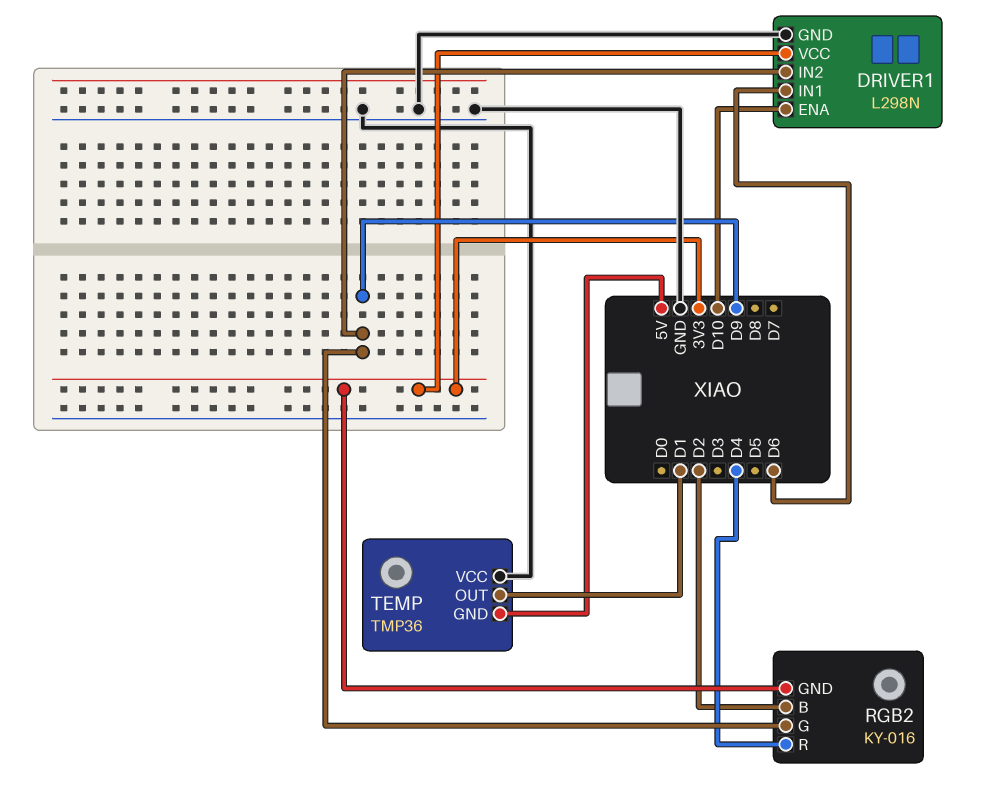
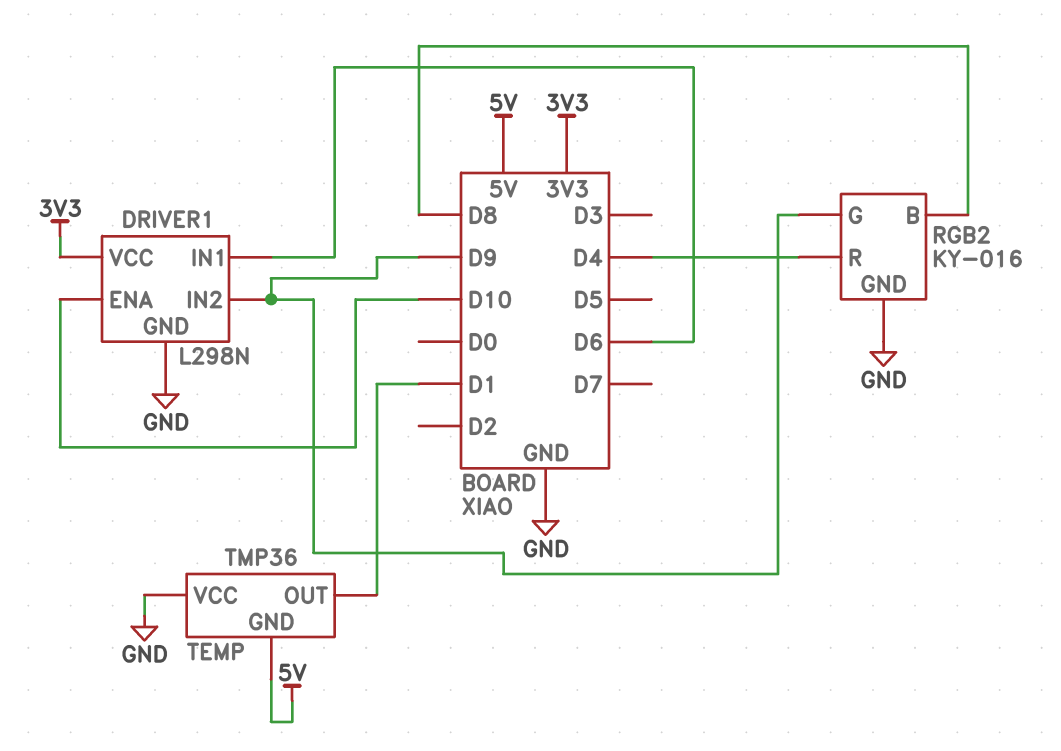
RGB2 pin B: D2 -> D8
RGB2 pin GND: 3V3 -> GND

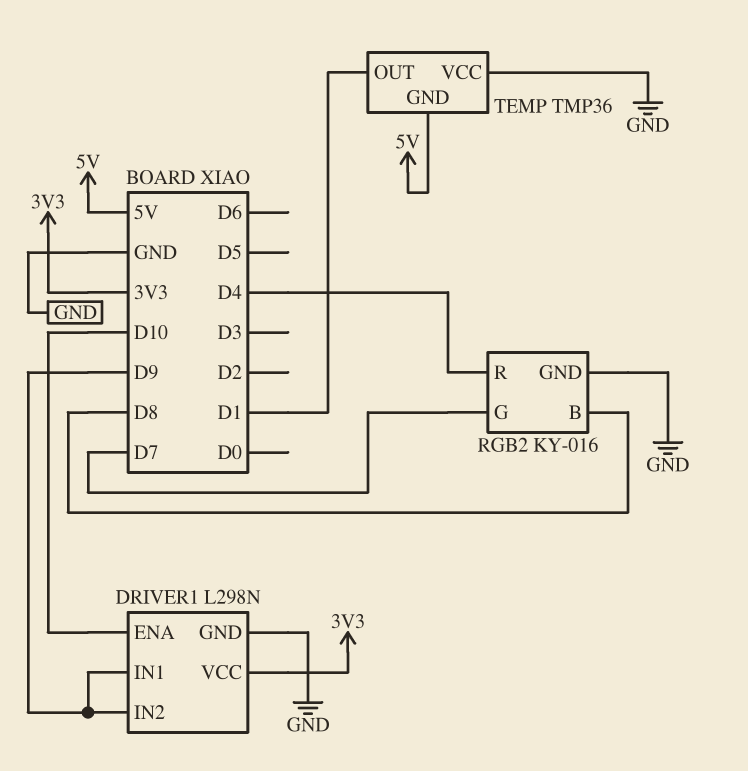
DRIVER1 pin IN1: D6 -> D9
RGB2 pin G: D9 -> D7

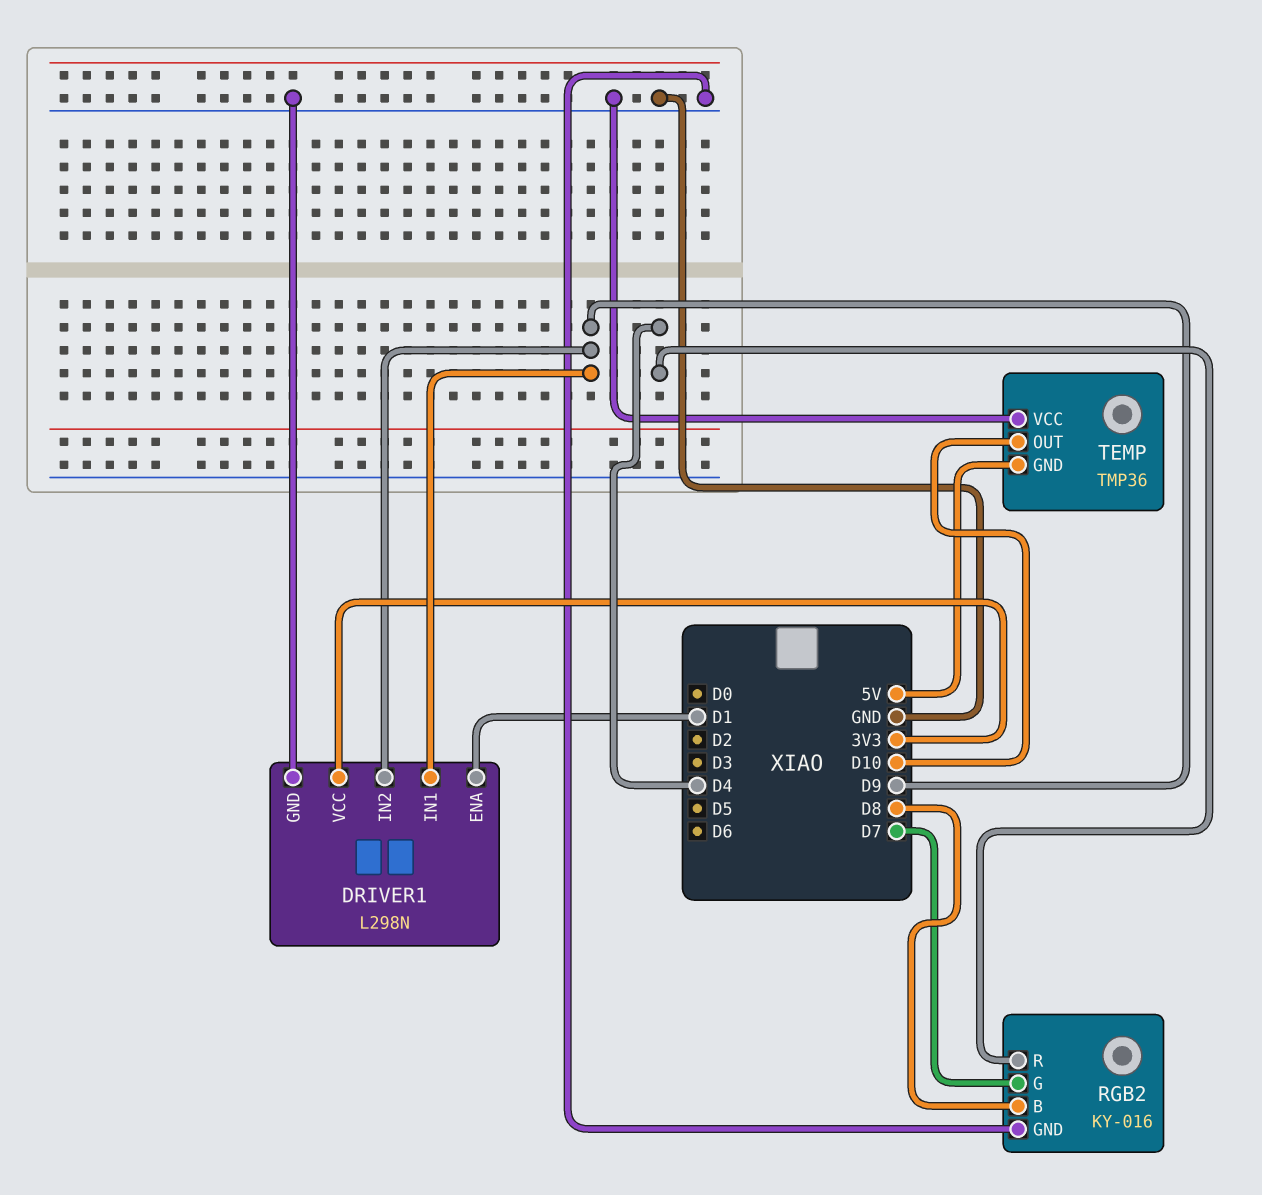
DRIVER1 pin ENA: D10 -> D1
TEMP pin OUT: D1 -> D10

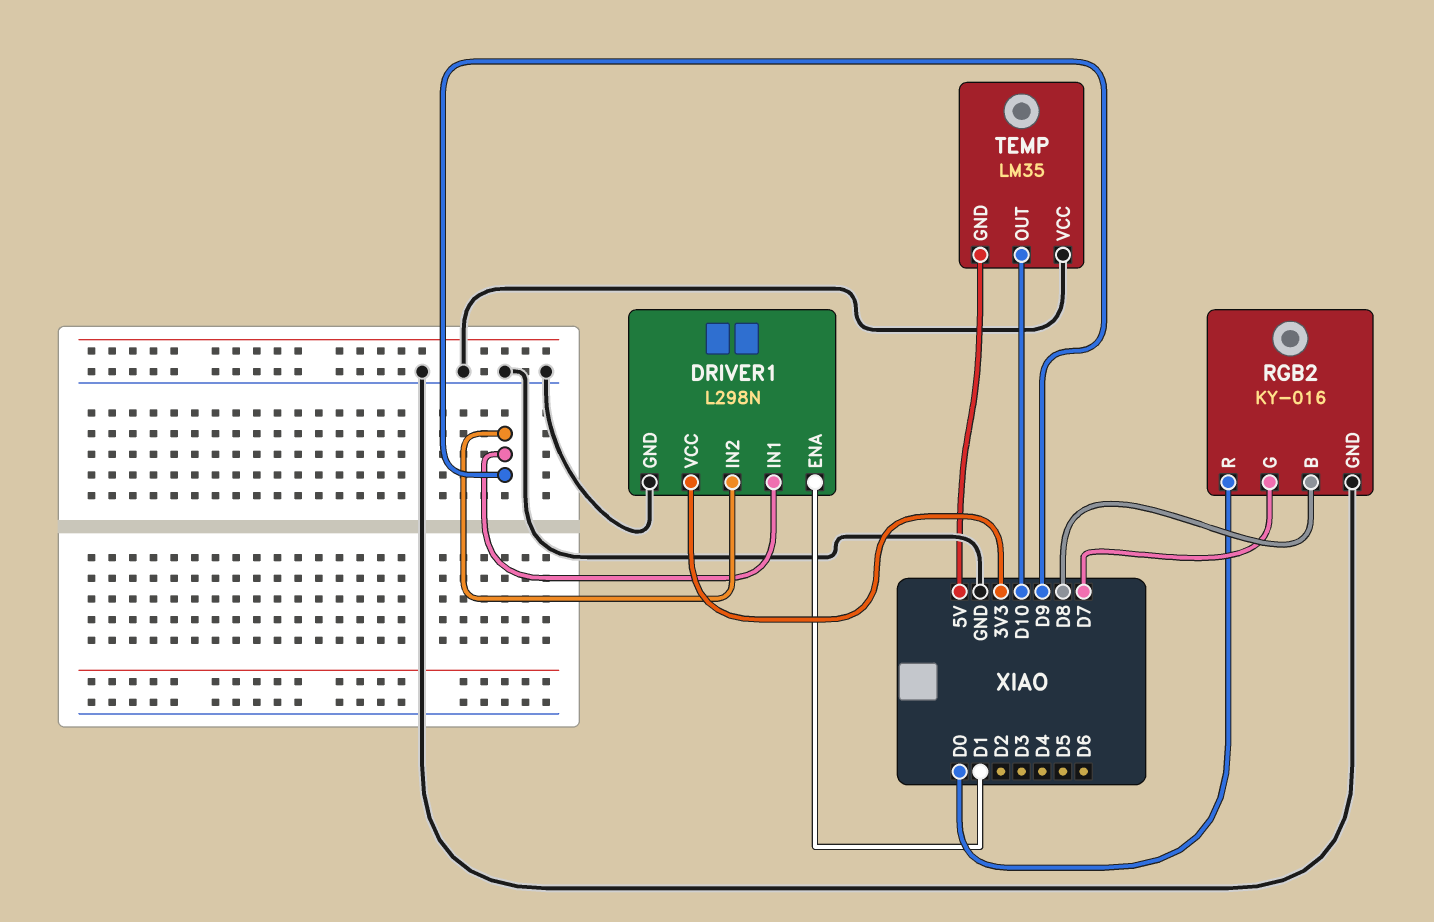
RGB2 pin R: D4 -> D0
TEMP: TMP36 -> LM35

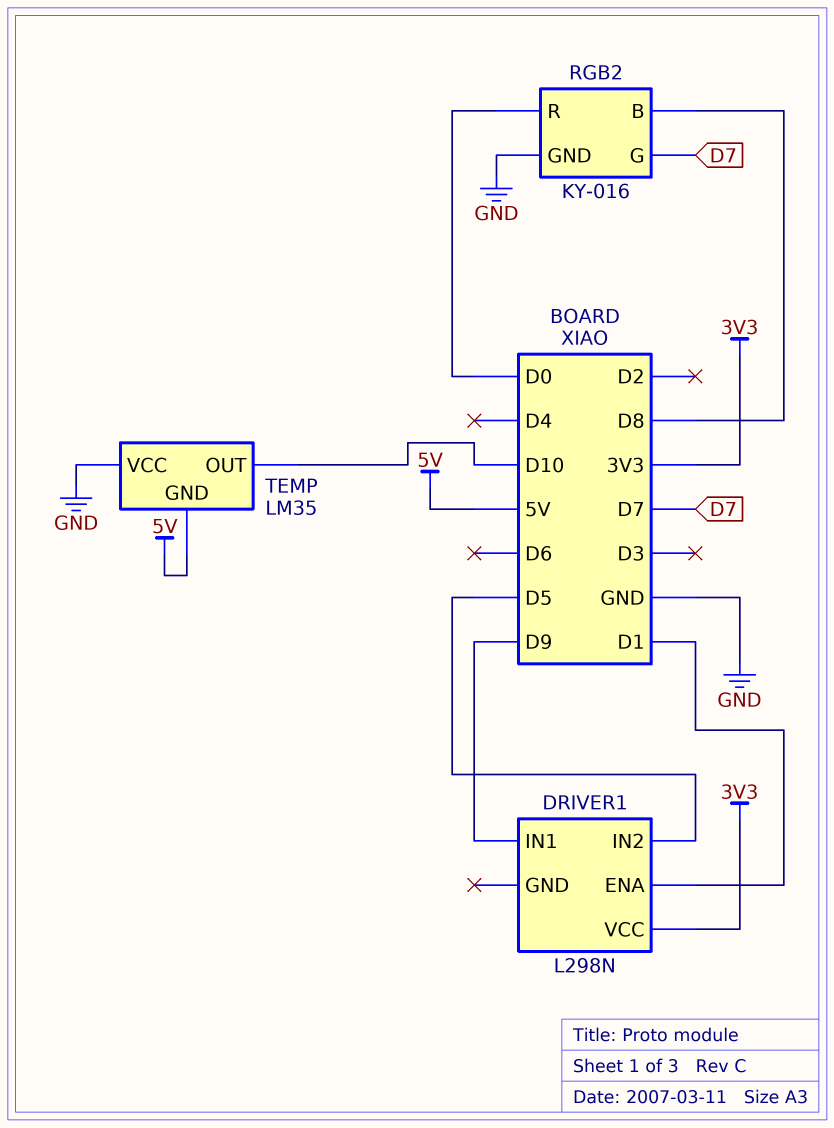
DRIVER1 pin GND: GND -> none
DRIVER1 pin IN2: D9 -> D5

